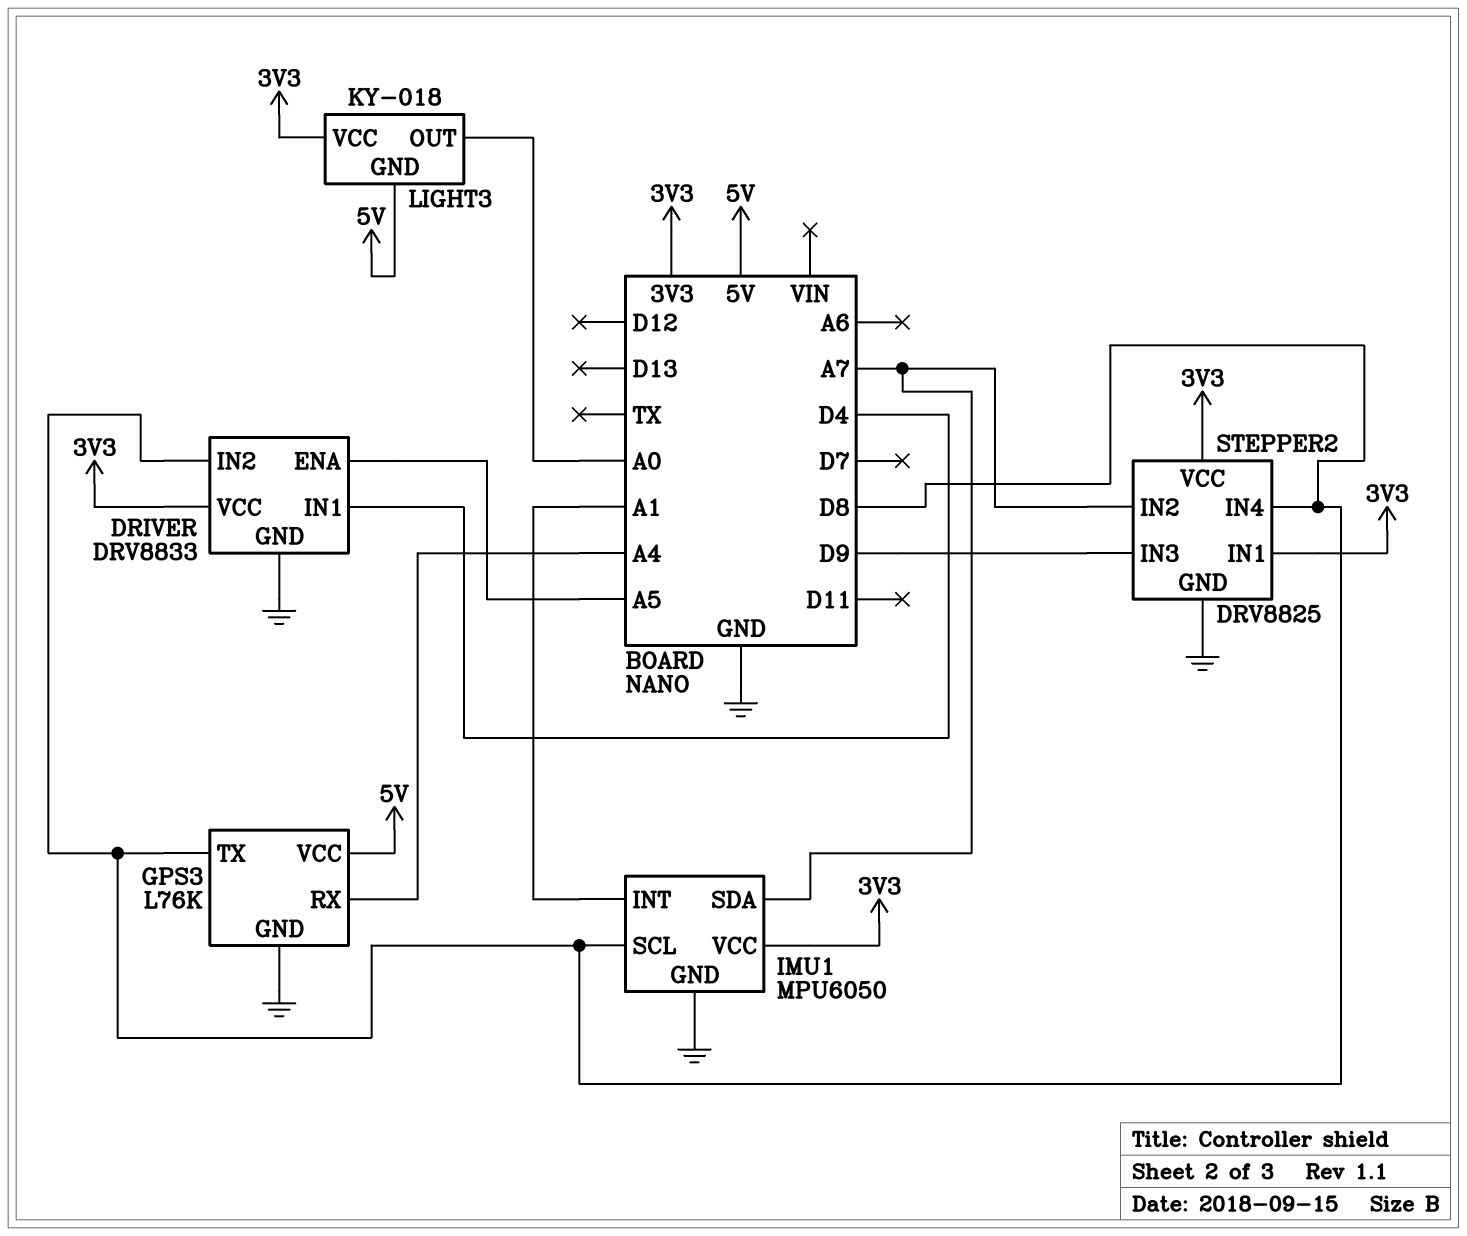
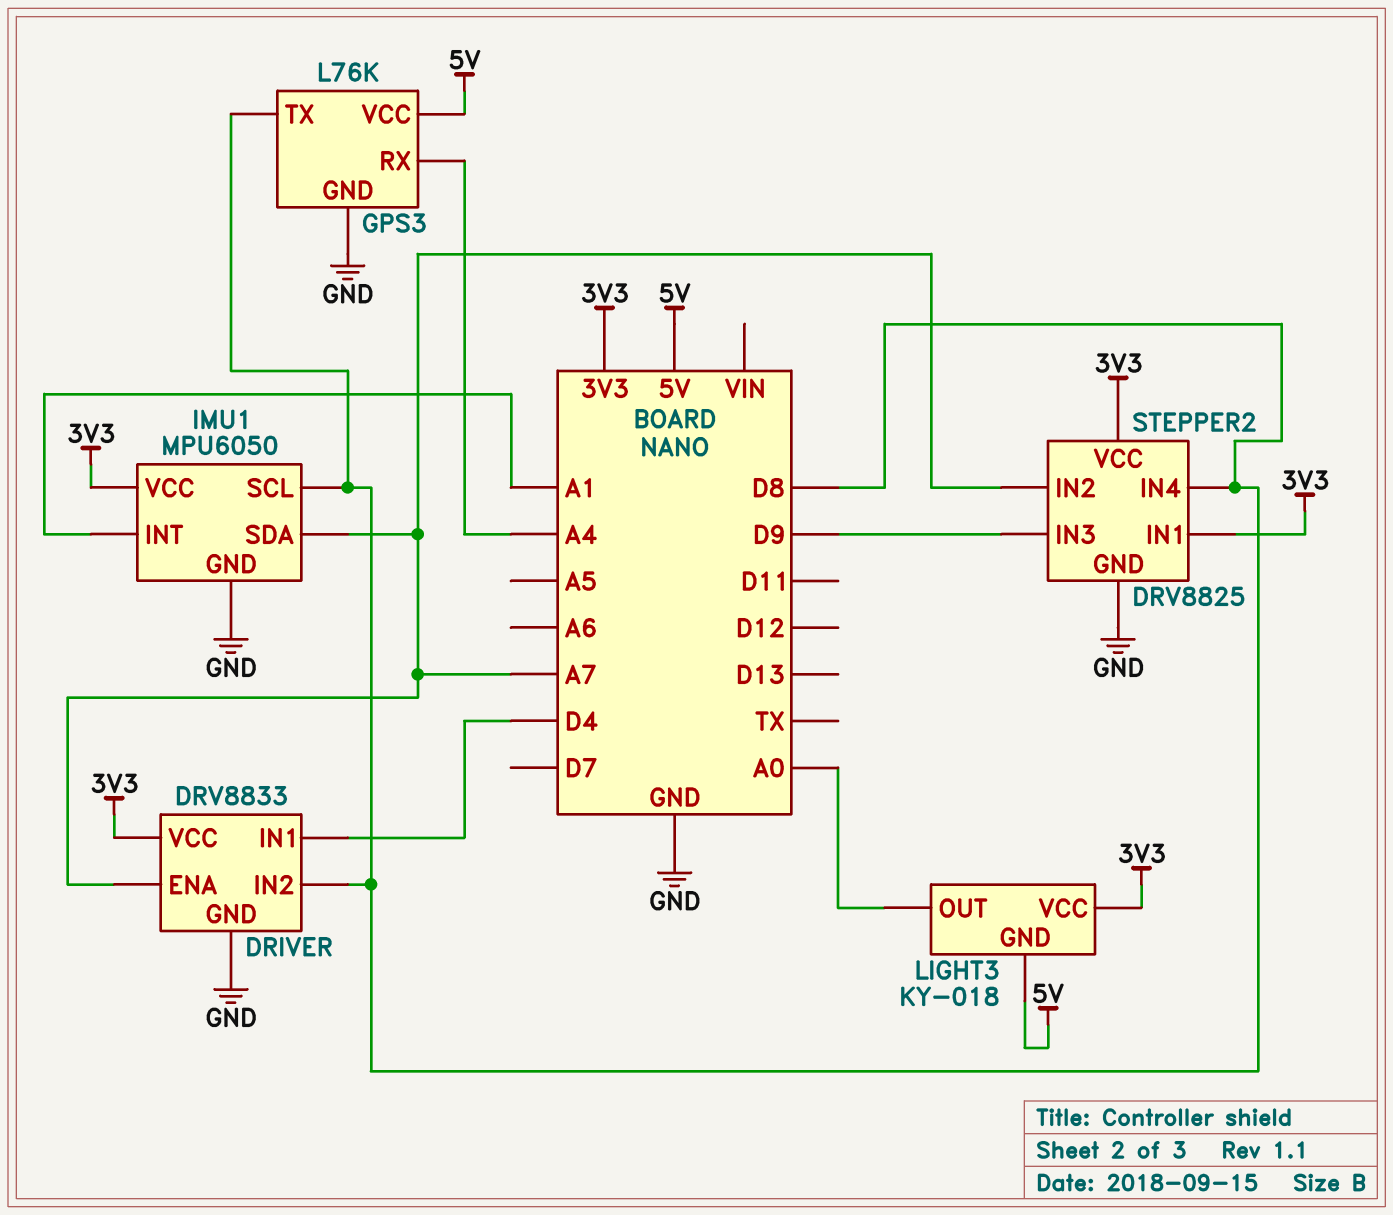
DRIVER pin ENA: A5 -> A7

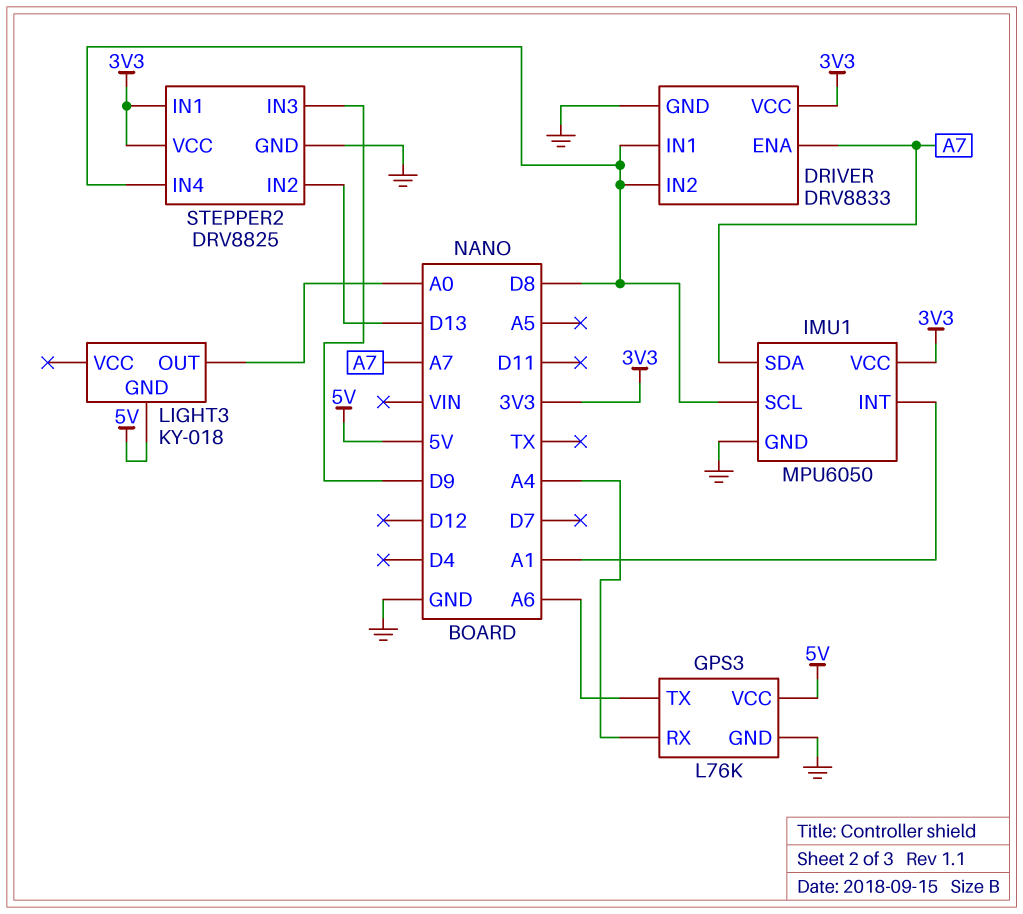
DRIVER pin IN1: D4 -> D8
GPS3 pin TX: D8 -> A6
LIGHT3 pin VCC: 3V3 -> none
STEPPER2 pin IN2: A7 -> D13

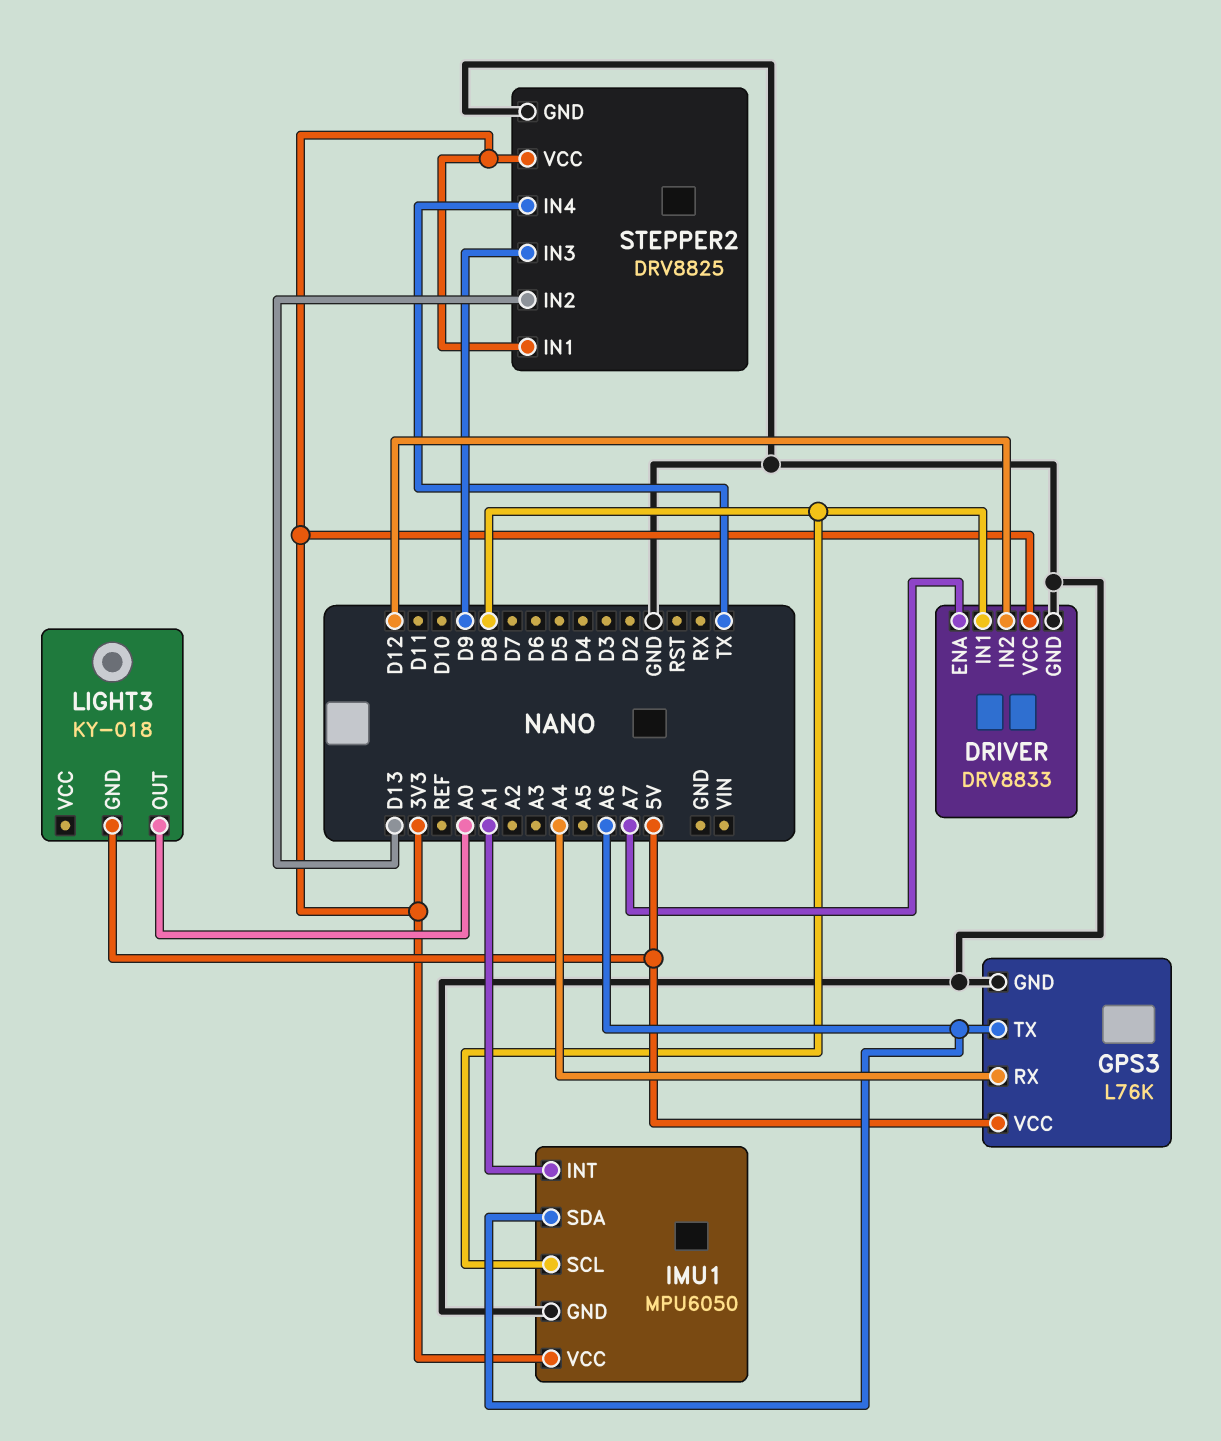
DRIVER pin IN2: D8 -> D12
IMU1 pin SDA: A7 -> A6
STEPPER2 pin IN4: D8 -> TX

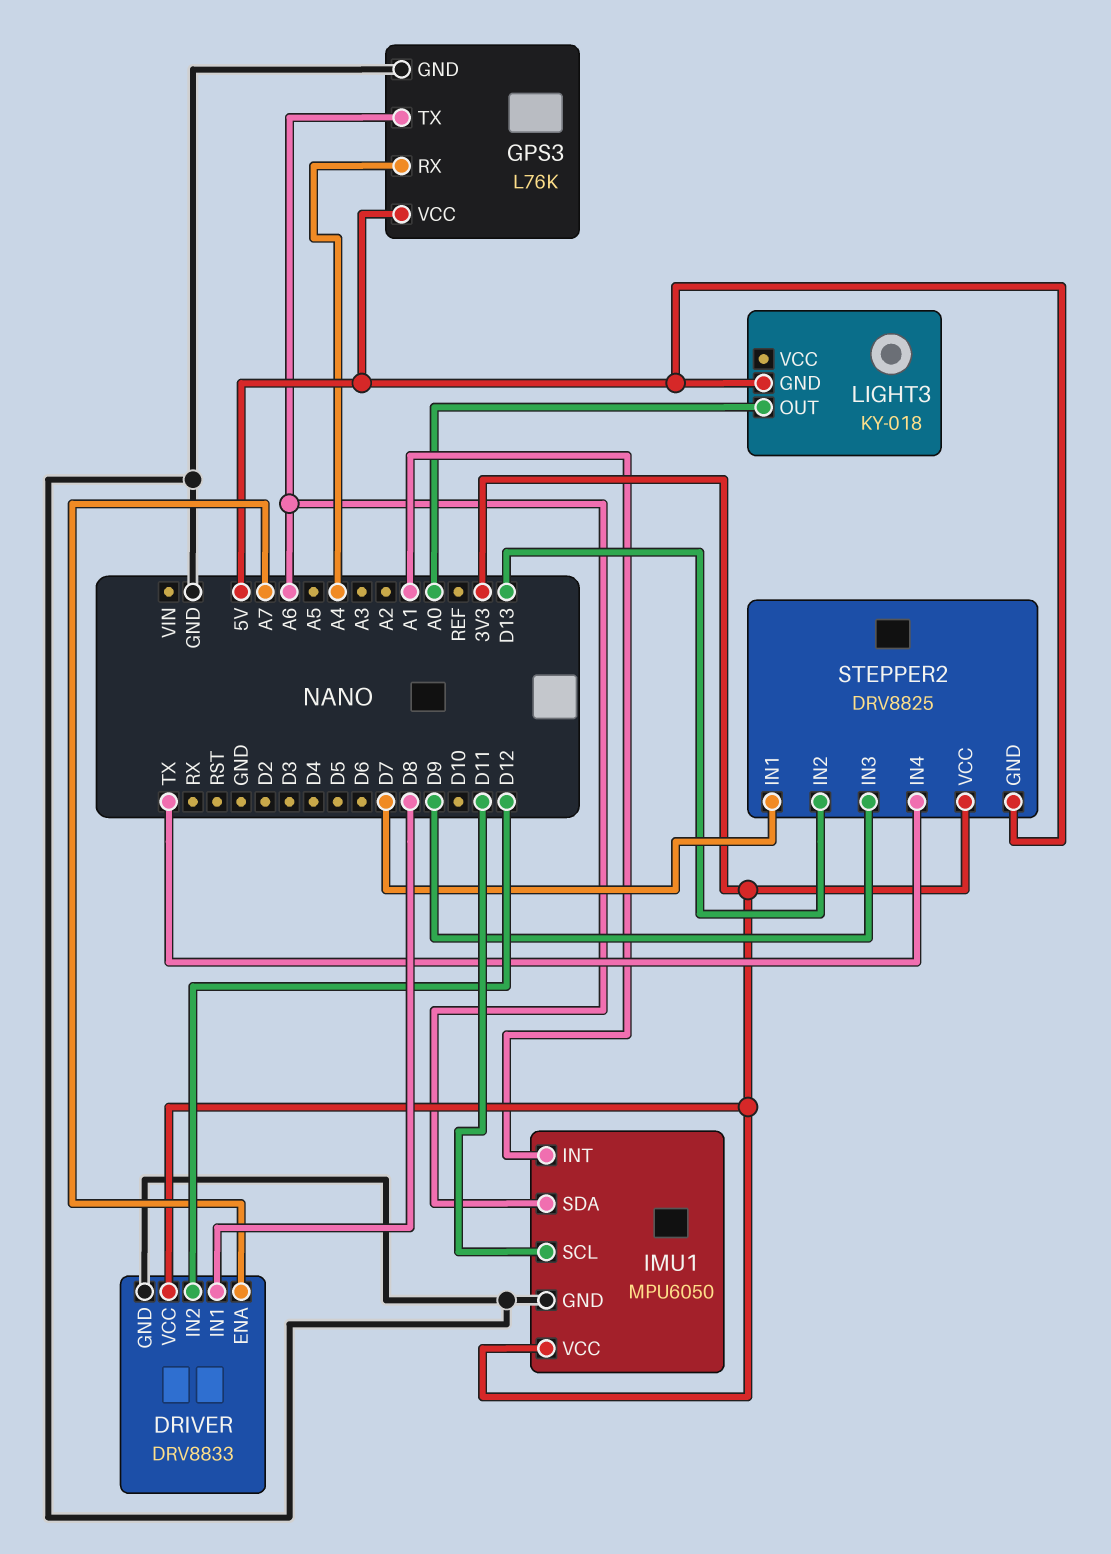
IMU1 pin SCL: D8 -> D11
STEPPER2 pin GND: GND -> 5V
STEPPER2 pin IN1: 3V3 -> D7

